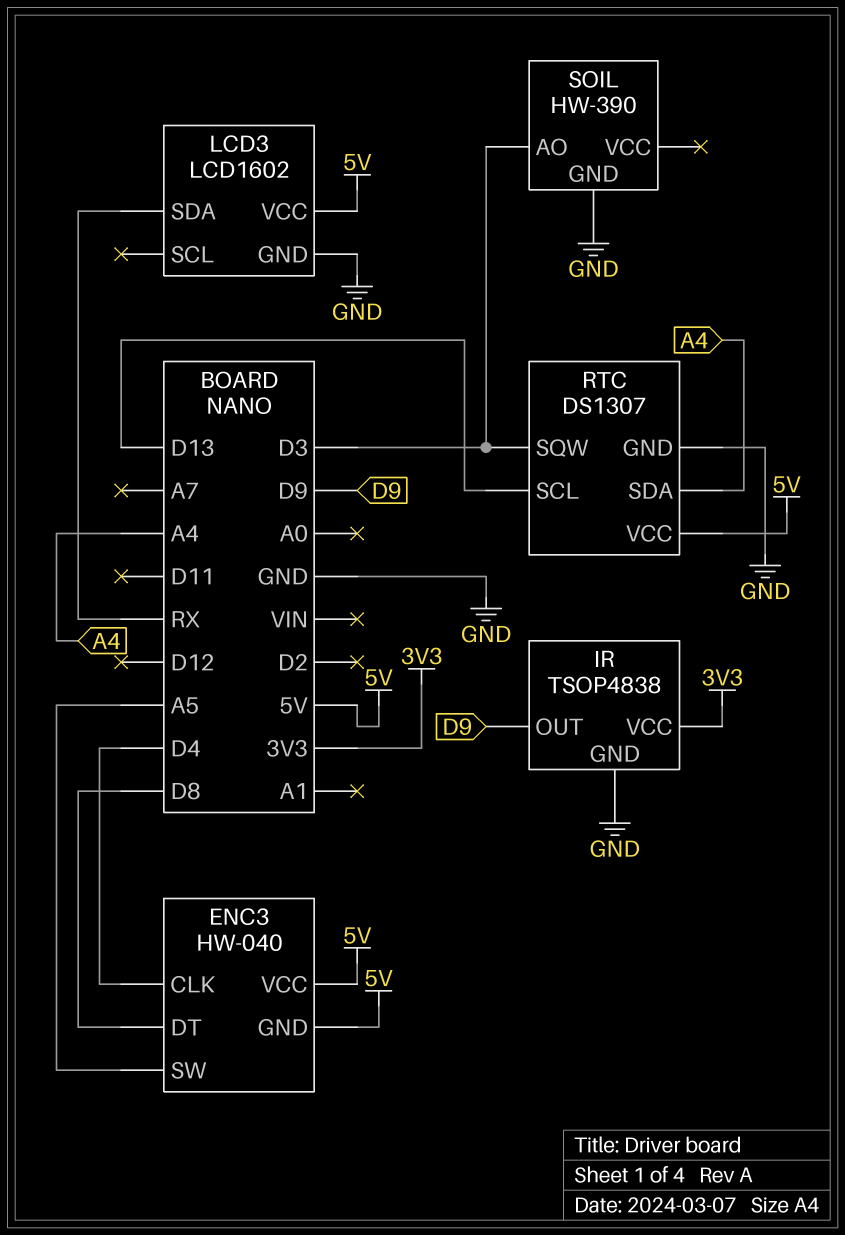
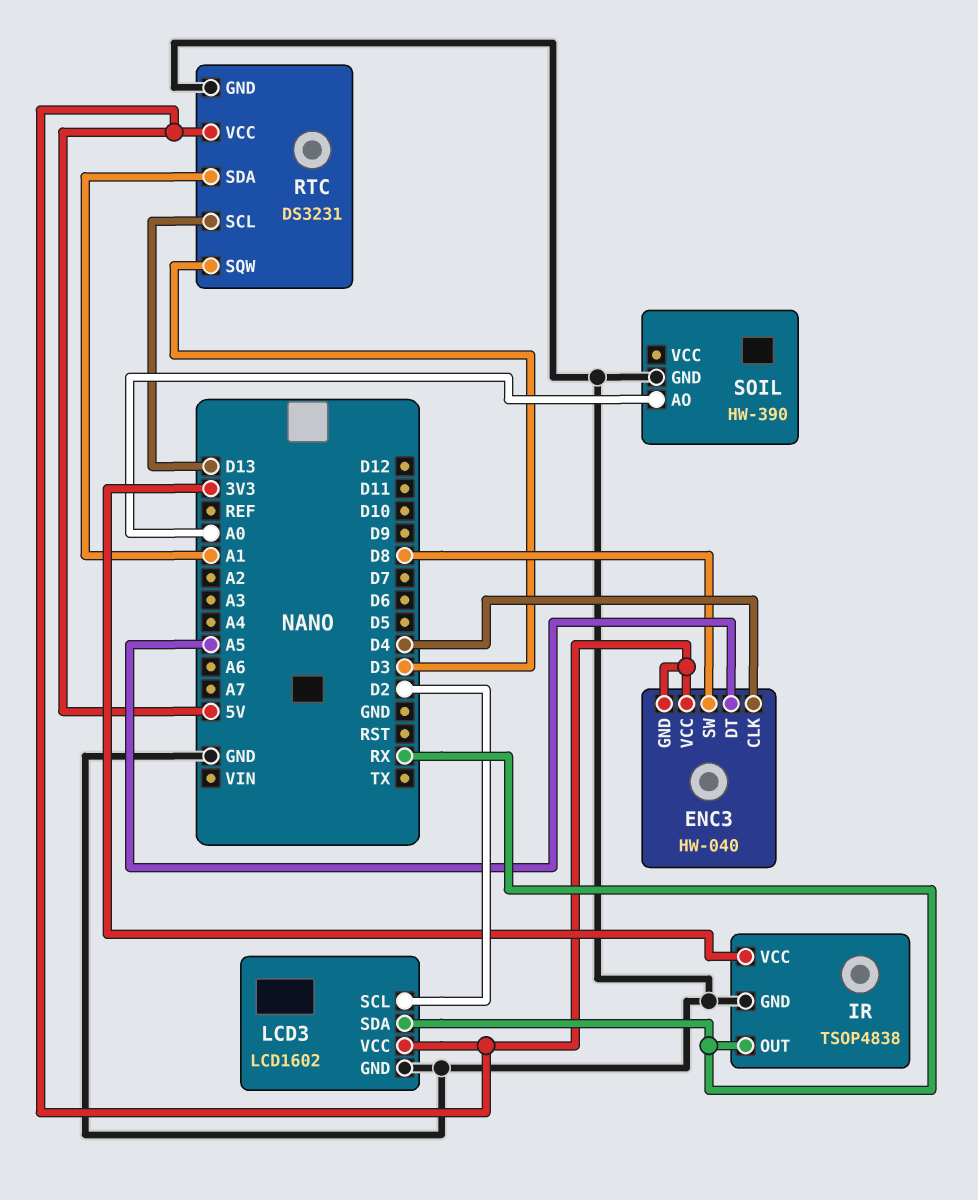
ENC3 pin DT: D8 -> A5
ENC3 pin SW: A5 -> D8
IR pin OUT: D9 -> RX
LCD3 pin SCL: none -> D2
RTC: DS1307 -> DS3231
RTC pin SDA: A4 -> A1
SOIL pin AO: D3 -> A0

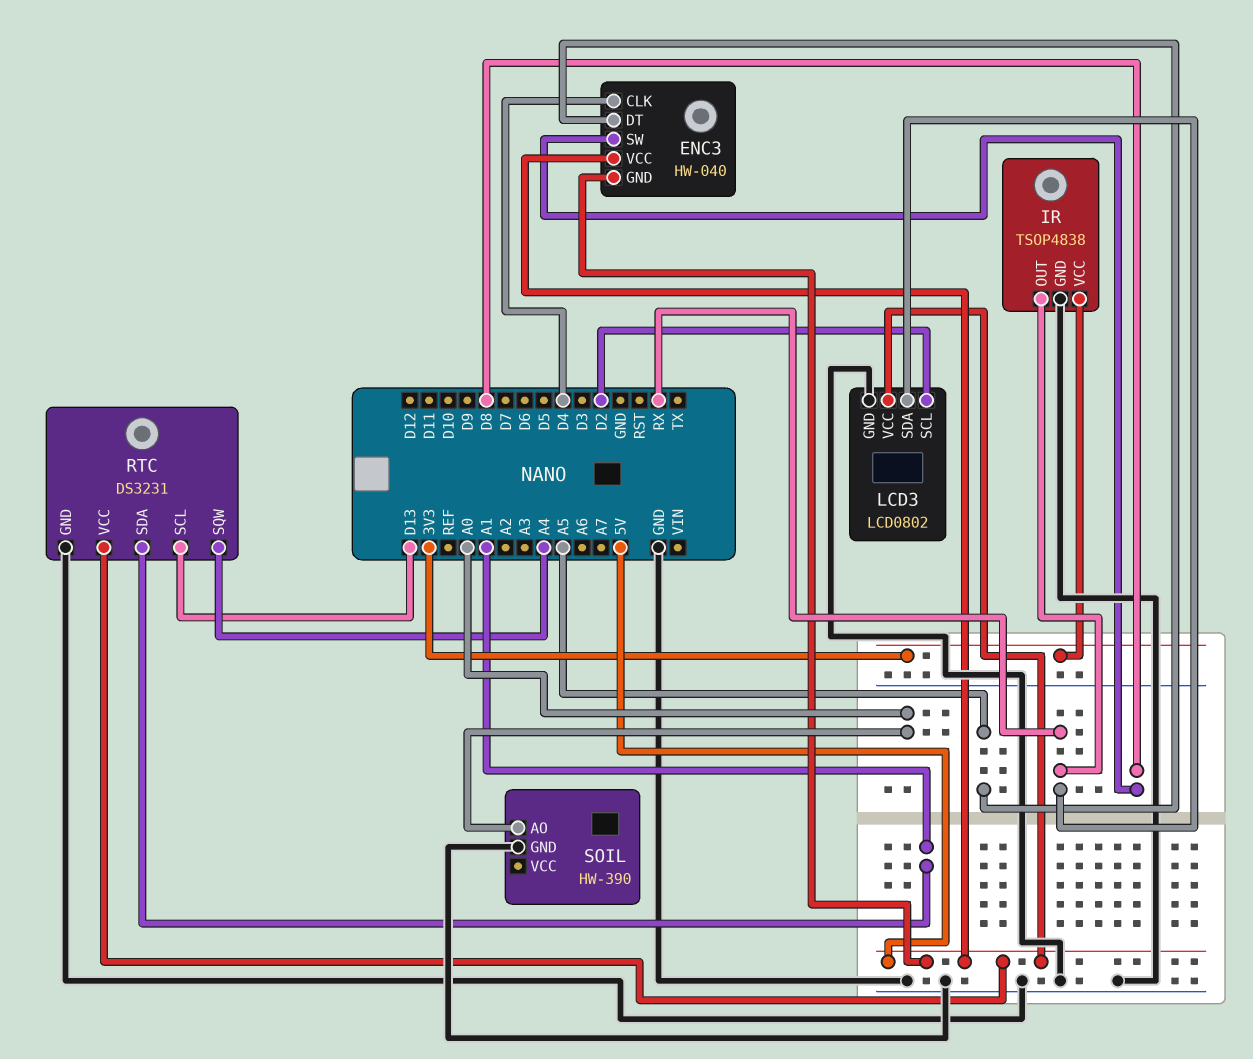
LCD3: LCD1602 -> LCD0802
RTC pin SQW: D3 -> A4

